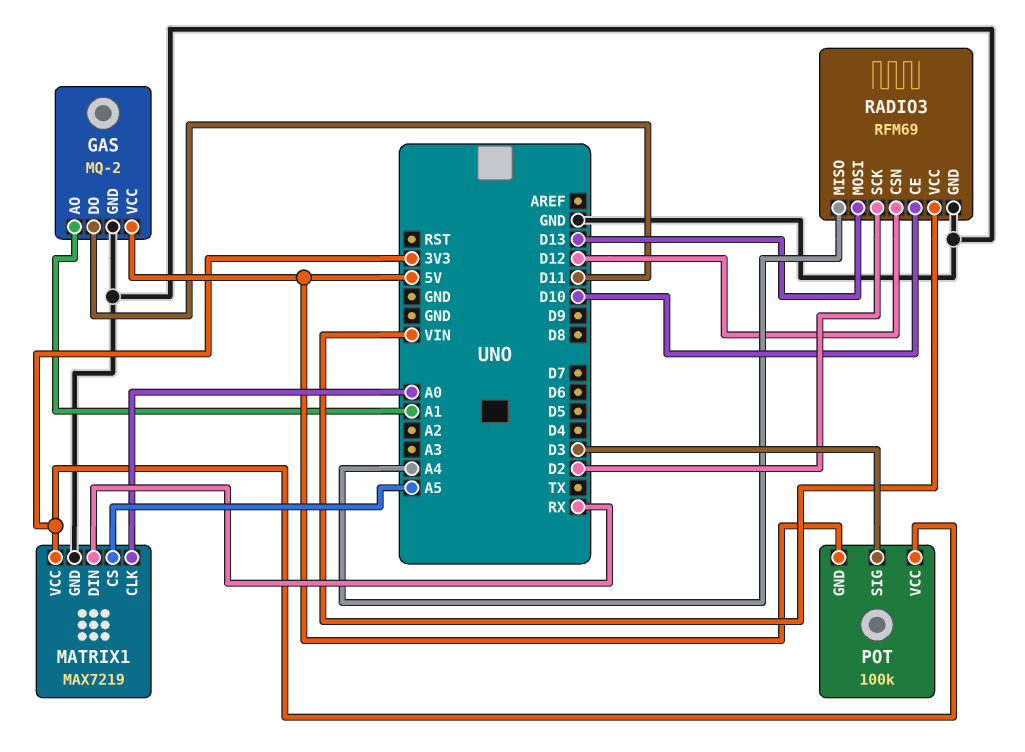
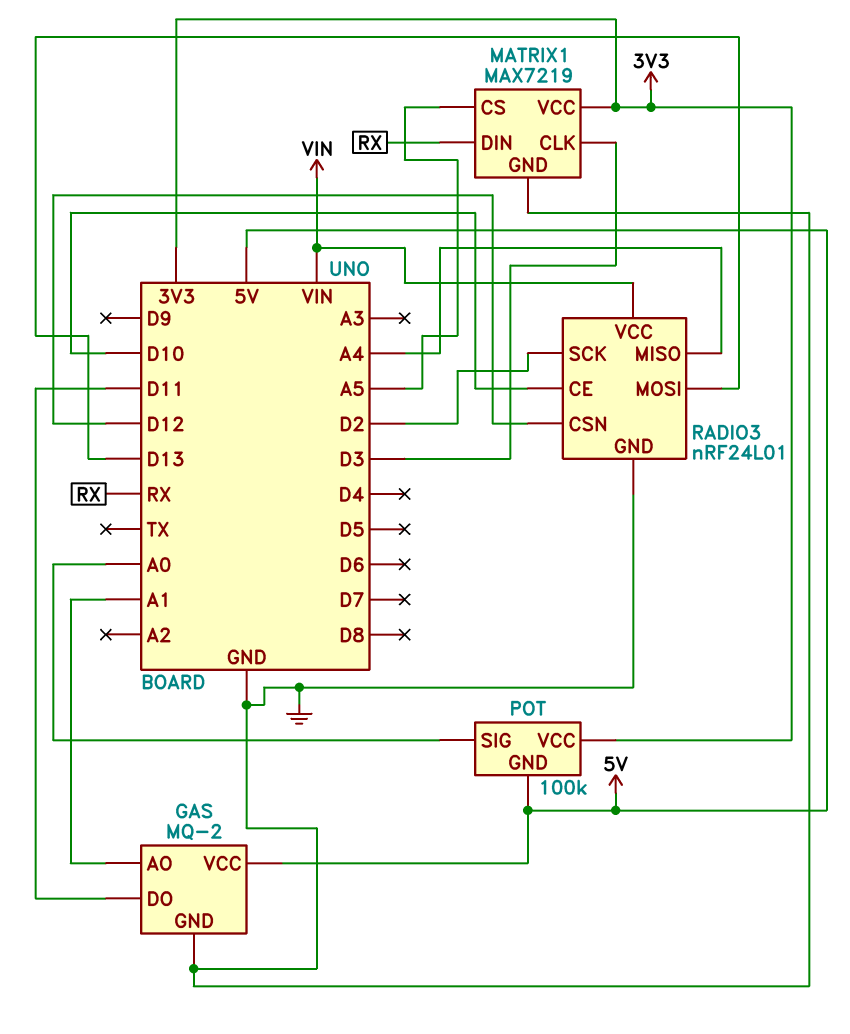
MATRIX1 pin CLK: A0 -> D3
POT pin SIG: D3 -> A0
RADIO3: RFM69 -> nRF24L01

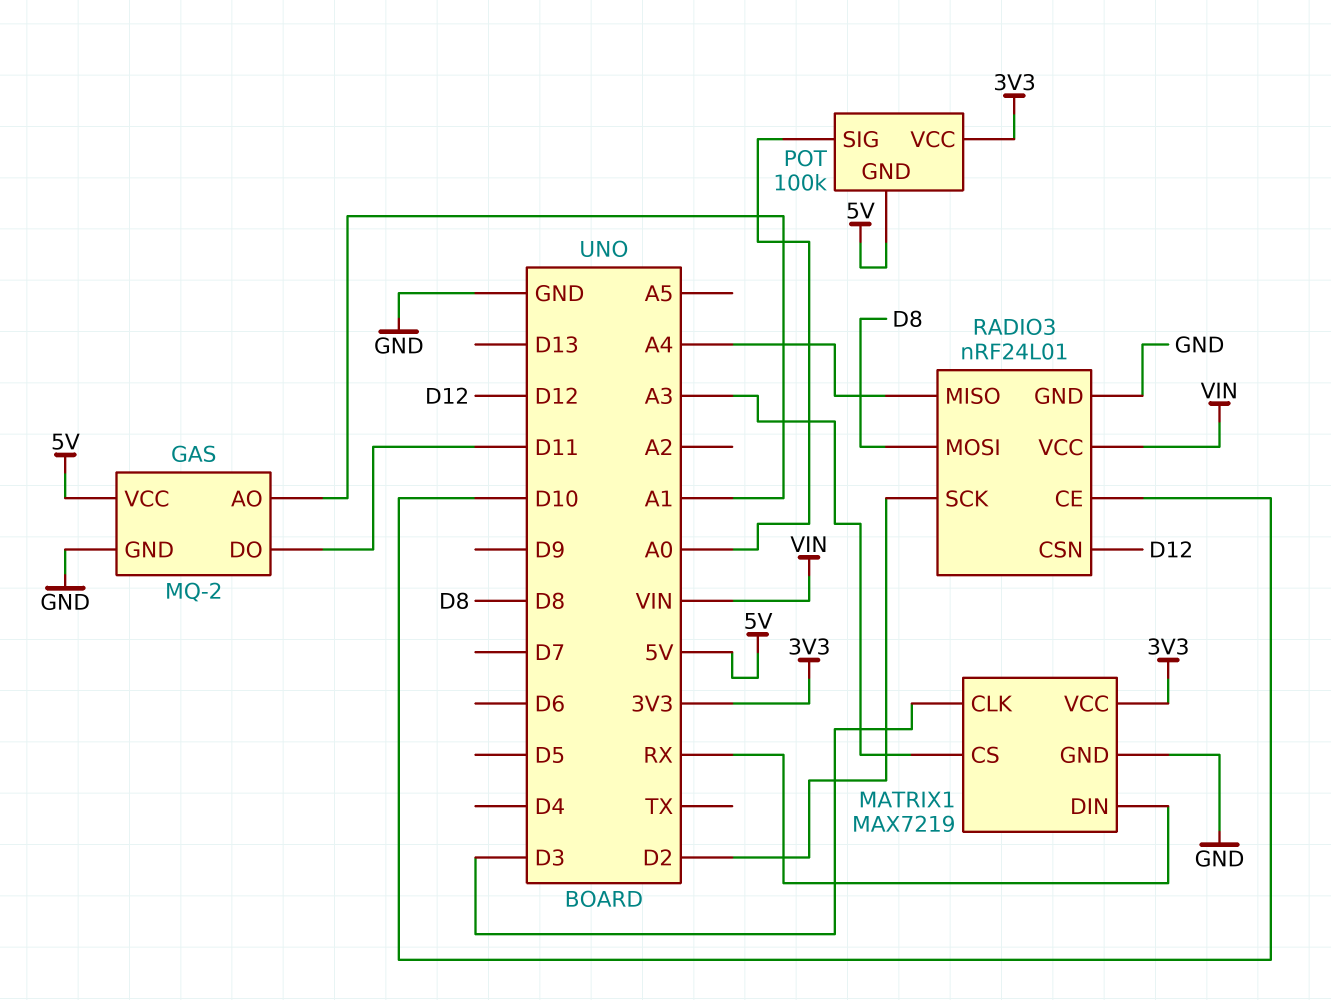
MATRIX1 pin CS: A5 -> A3
RADIO3 pin MOSI: D13 -> D8

